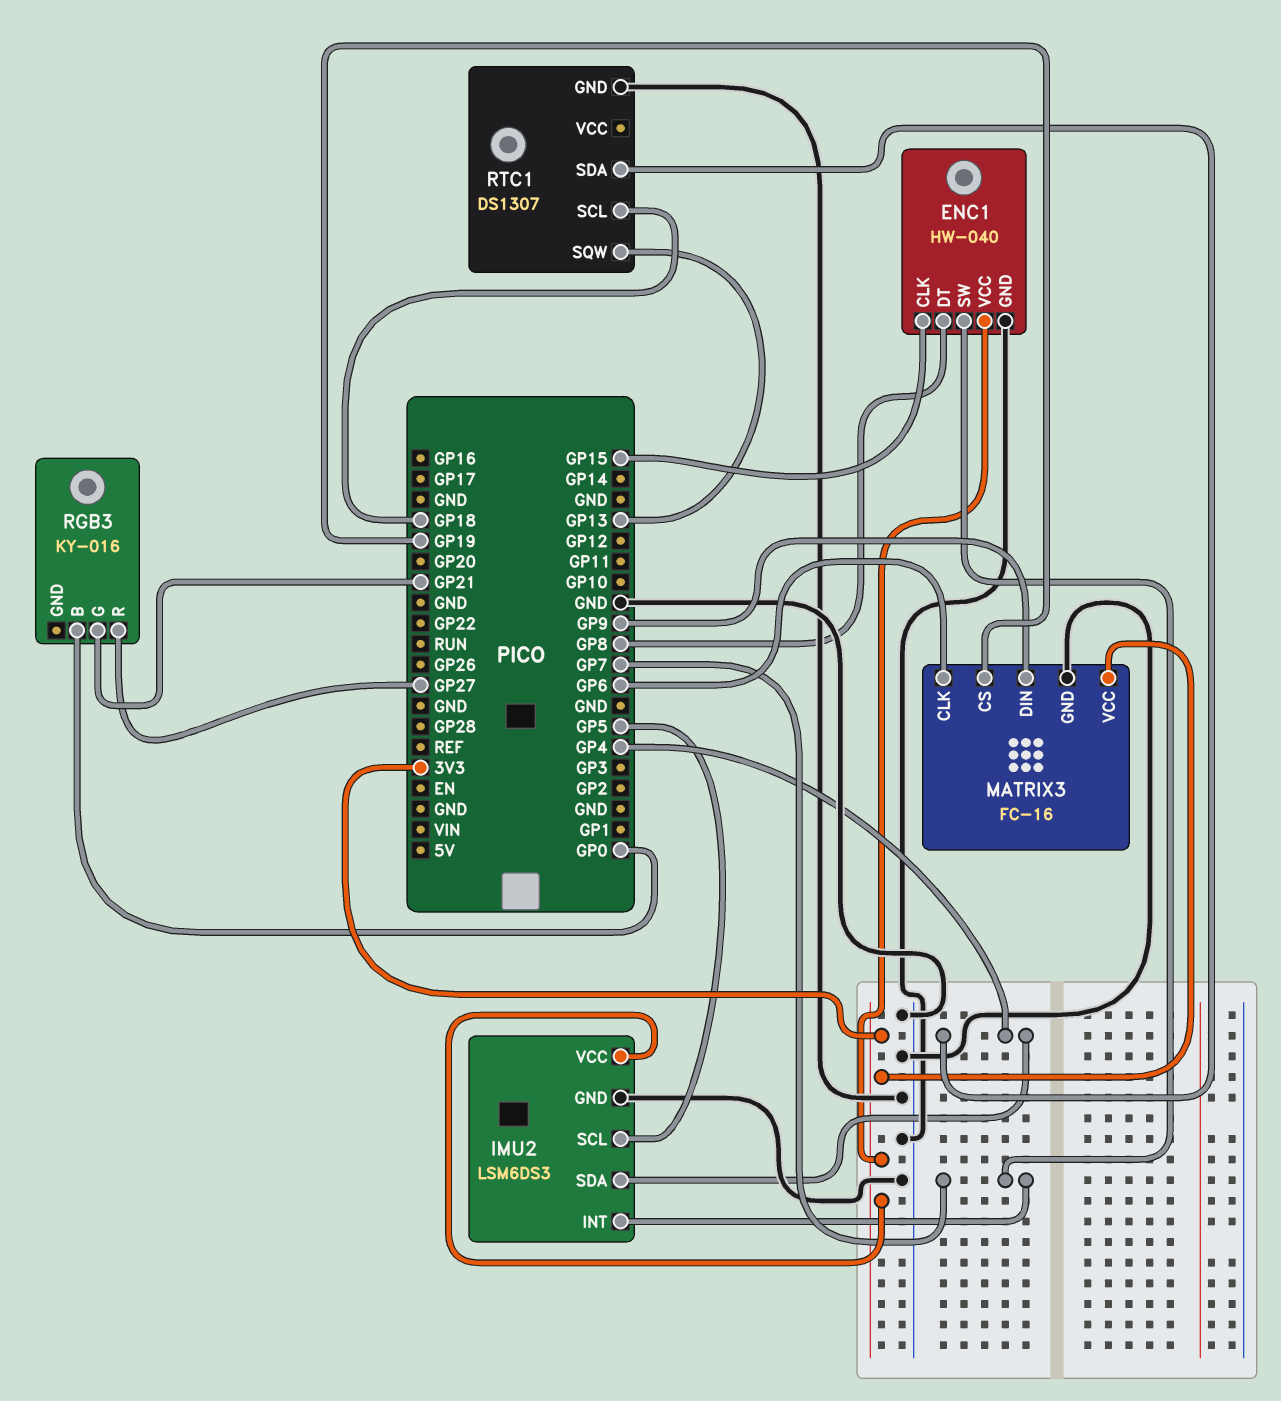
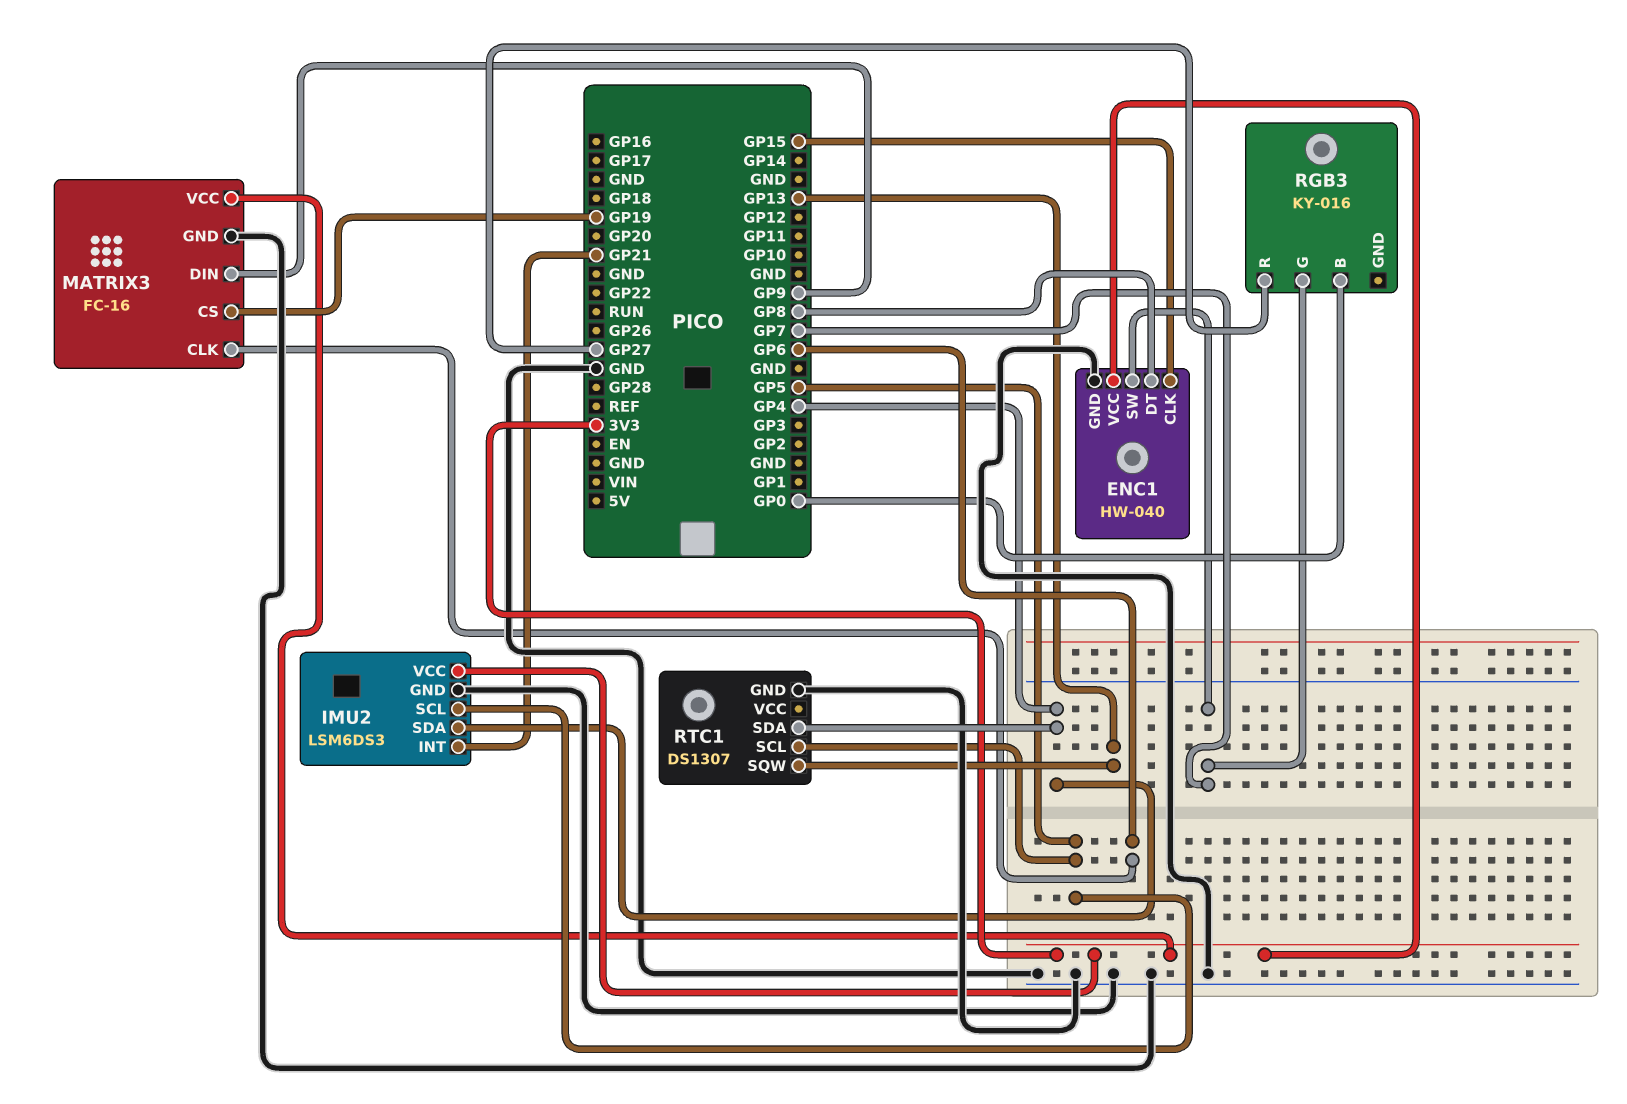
IMU2 pin INT: GP7 -> GP21
RGB3 pin G: GP21 -> GP7
RTC1 pin SCL: GP18 -> GP5

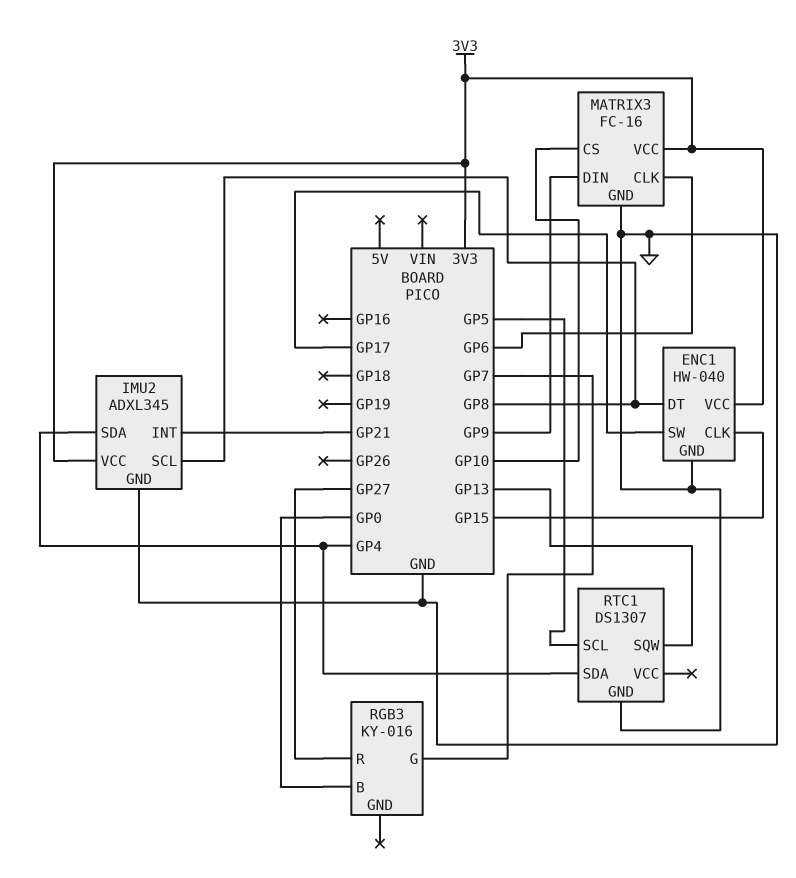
ENC1 pin SW: GP7 -> GP17
IMU2: LSM6DS3 -> ADXL345
IMU2 pin SCL: GP5 -> GP8
MATRIX3 pin CS: GP19 -> GP10

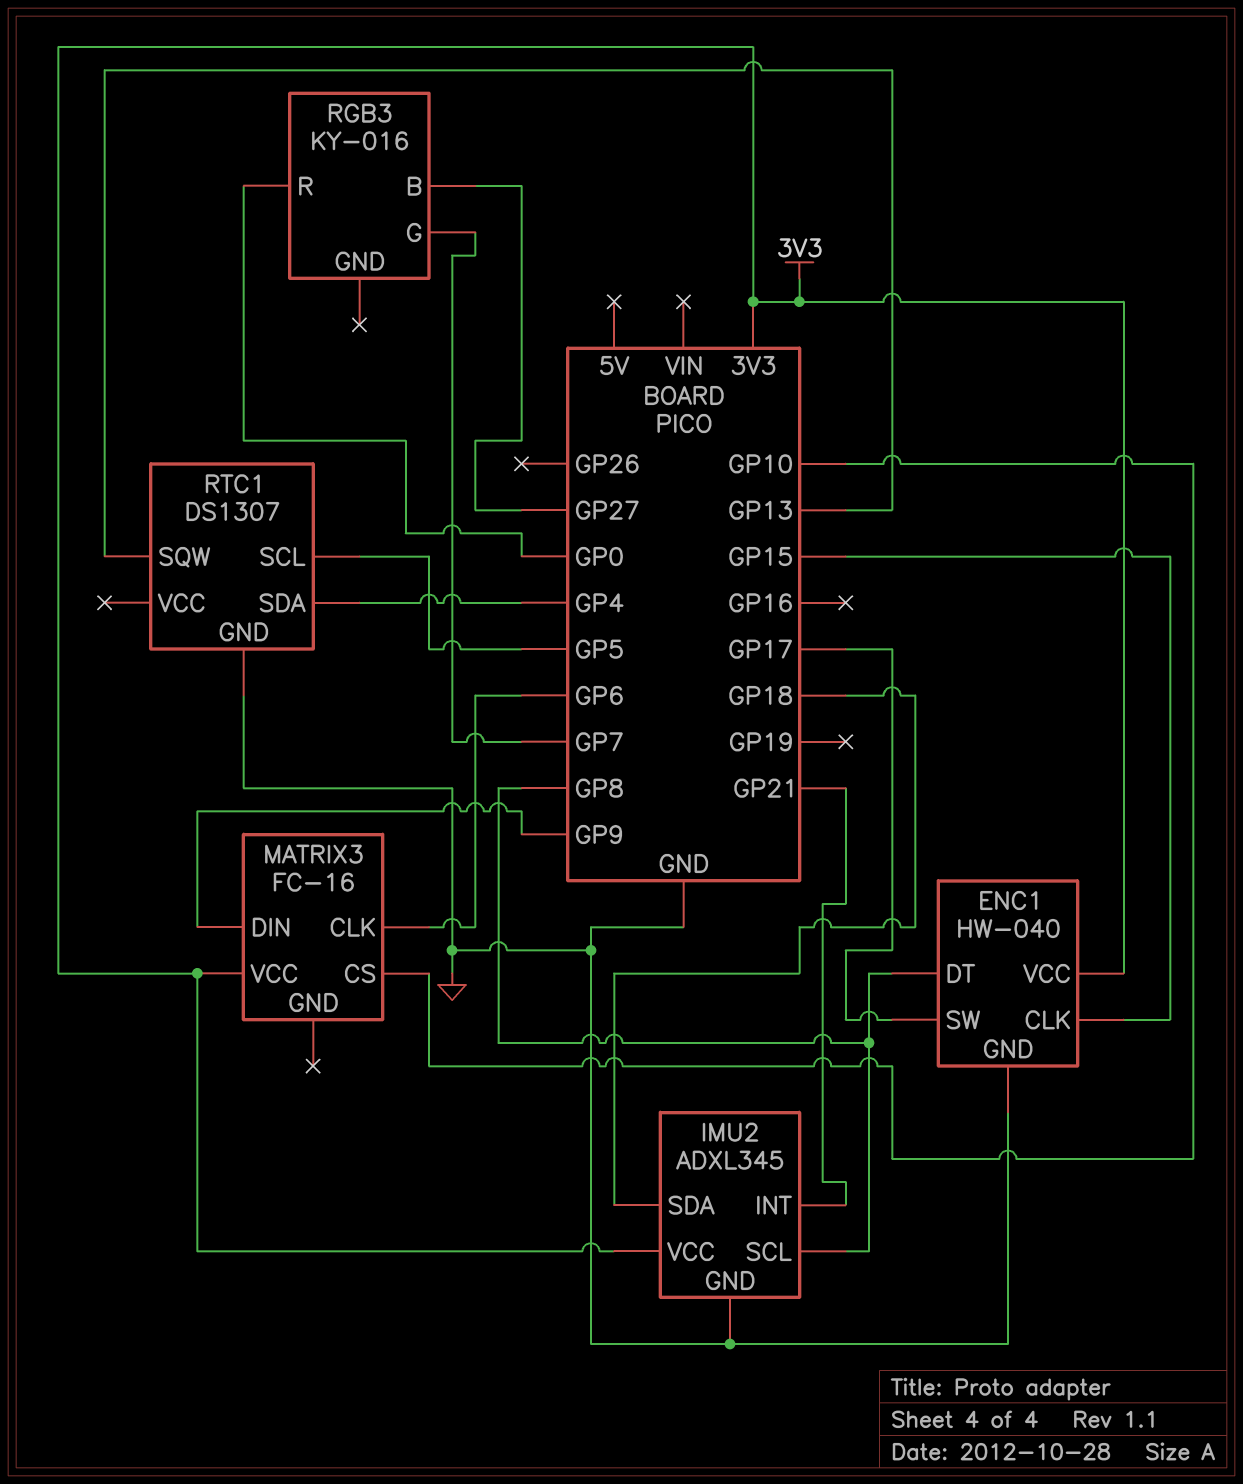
IMU2 pin SDA: GP4 -> GP18
MATRIX3 pin GND: GND -> none
RGB3 pin B: GP0 -> GP27
RGB3 pin R: GP27 -> GP0

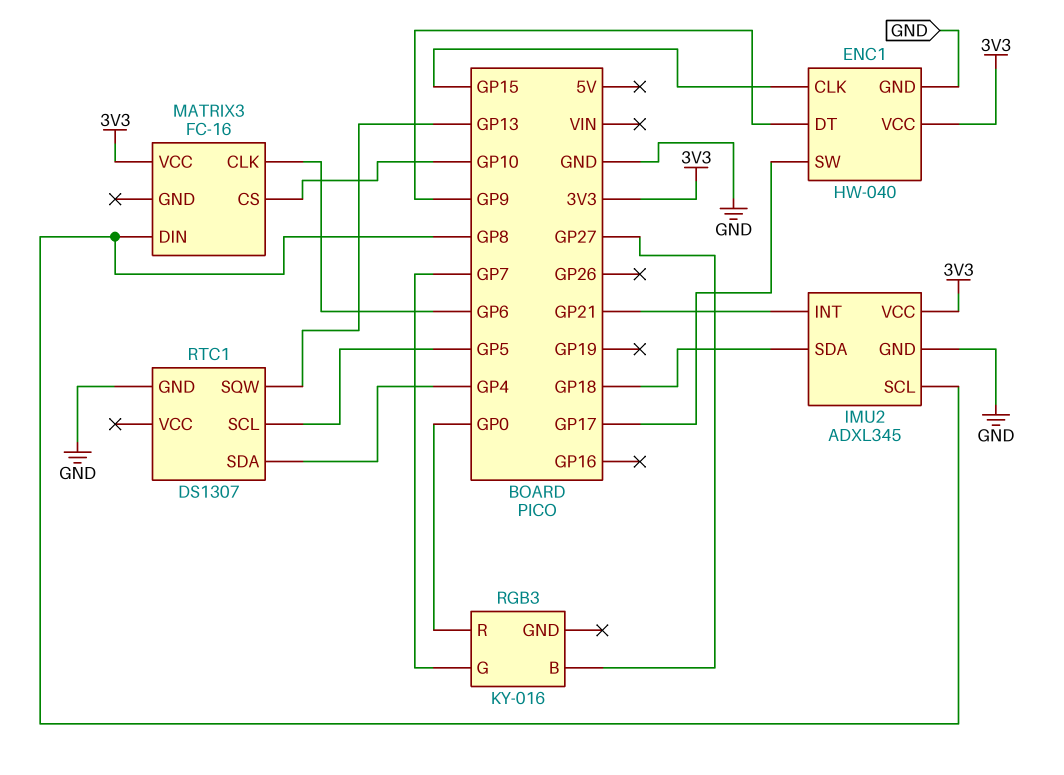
ENC1 pin DT: GP8 -> GP9
MATRIX3 pin DIN: GP9 -> GP8

